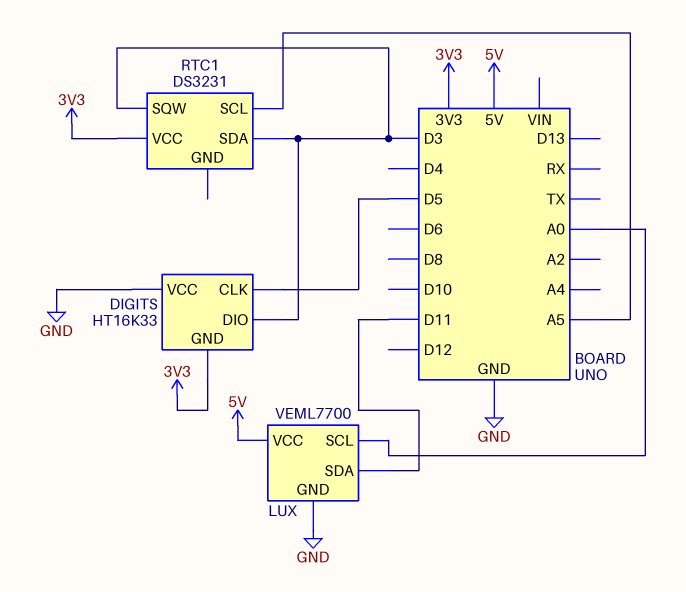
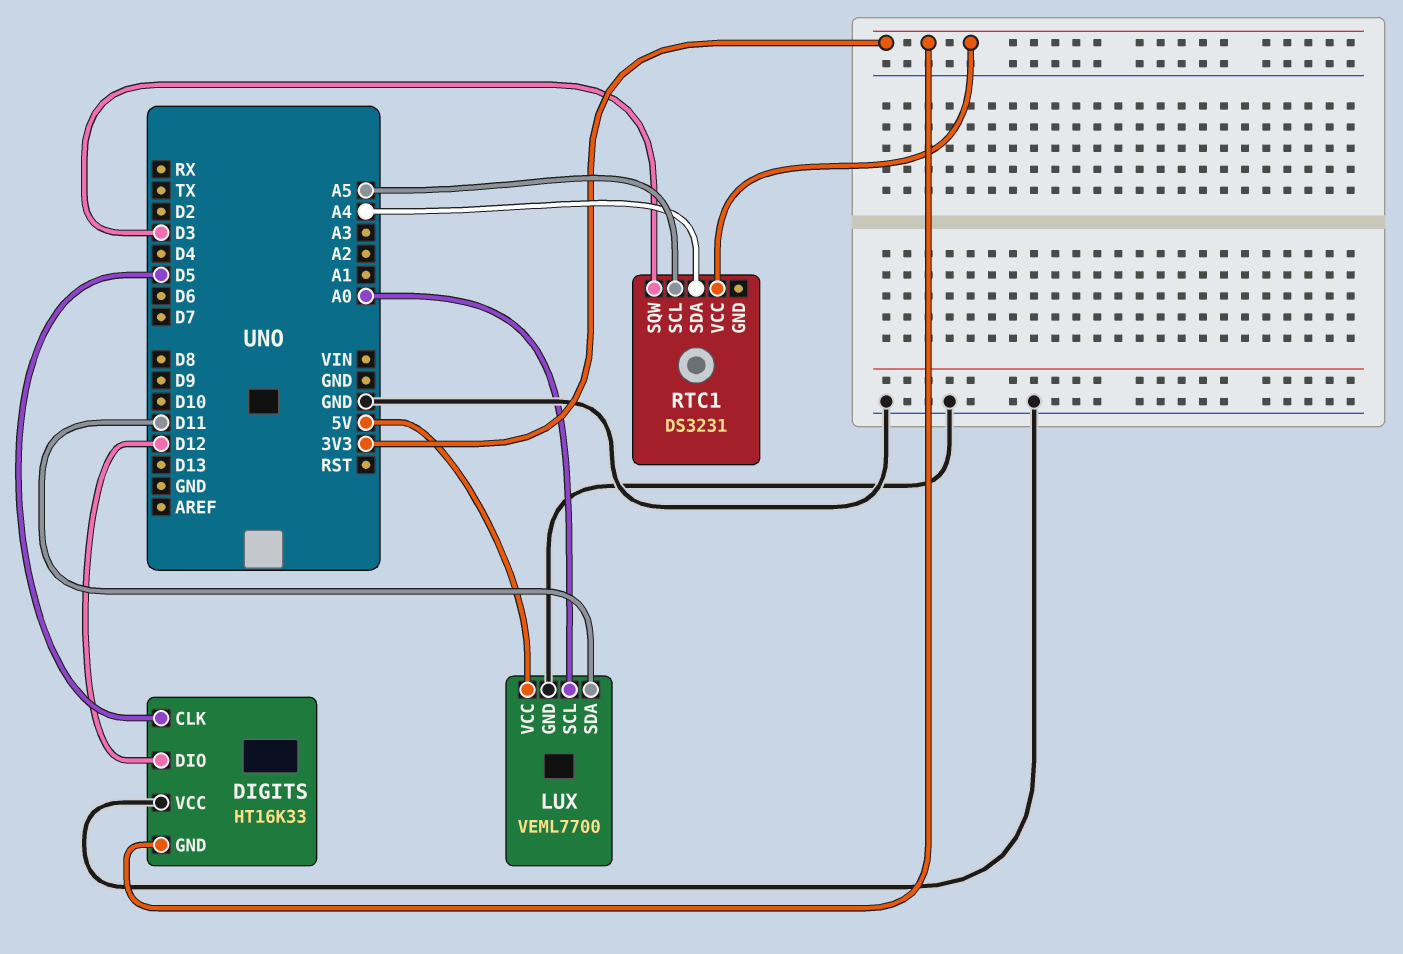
DIGITS pin DIO: D3 -> D12
RTC1 pin SDA: D3 -> A4

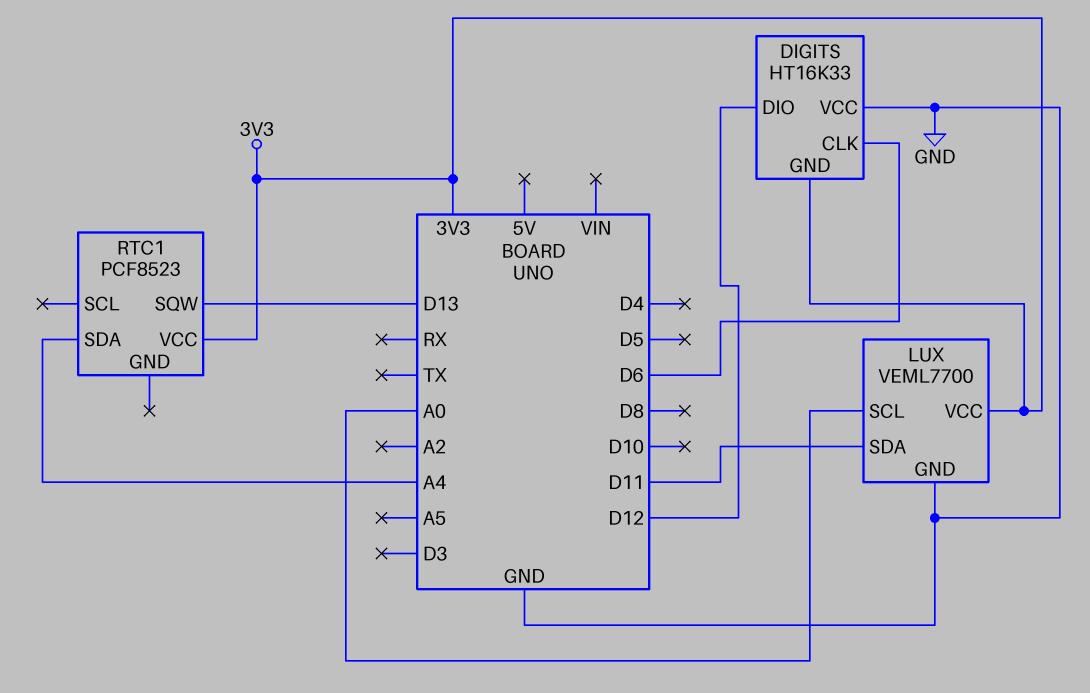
DIGITS pin CLK: D5 -> D6
LUX pin VCC: 5V -> 3V3
RTC1: DS3231 -> PCF8523
RTC1 pin SCL: A5 -> none
RTC1 pin SQW: D3 -> D13

